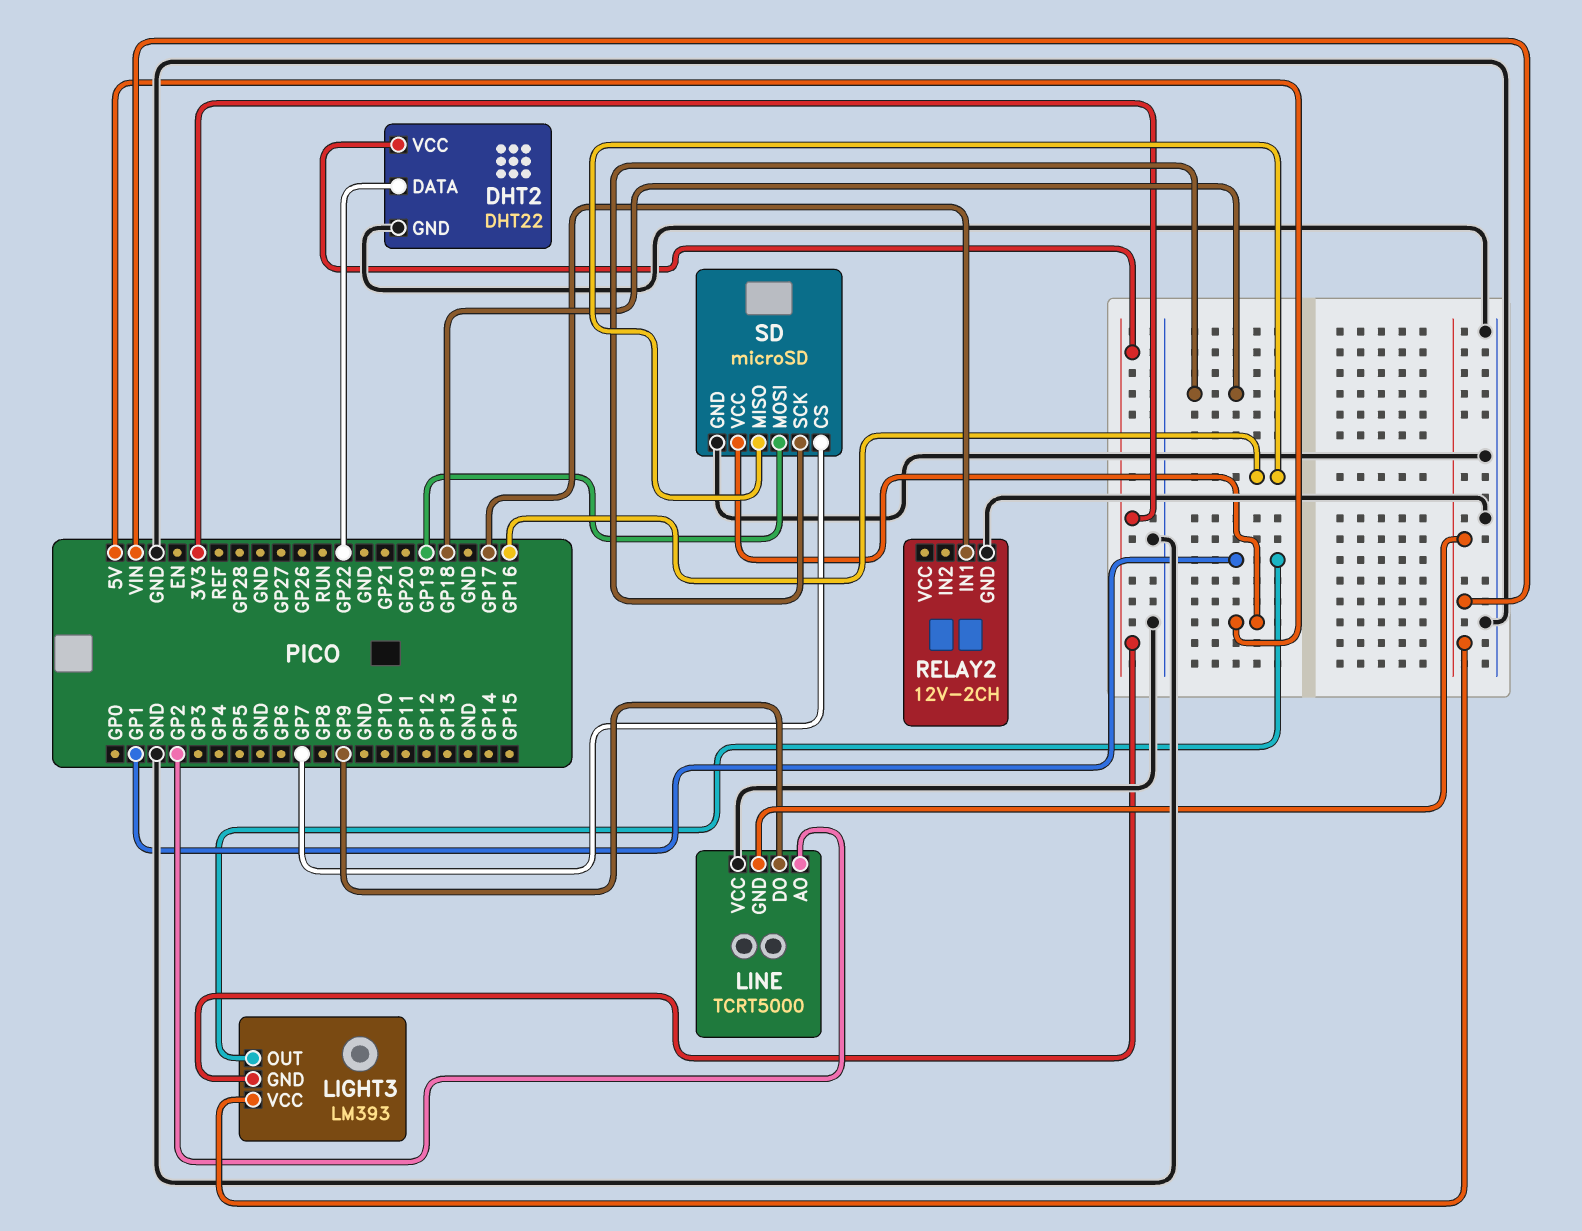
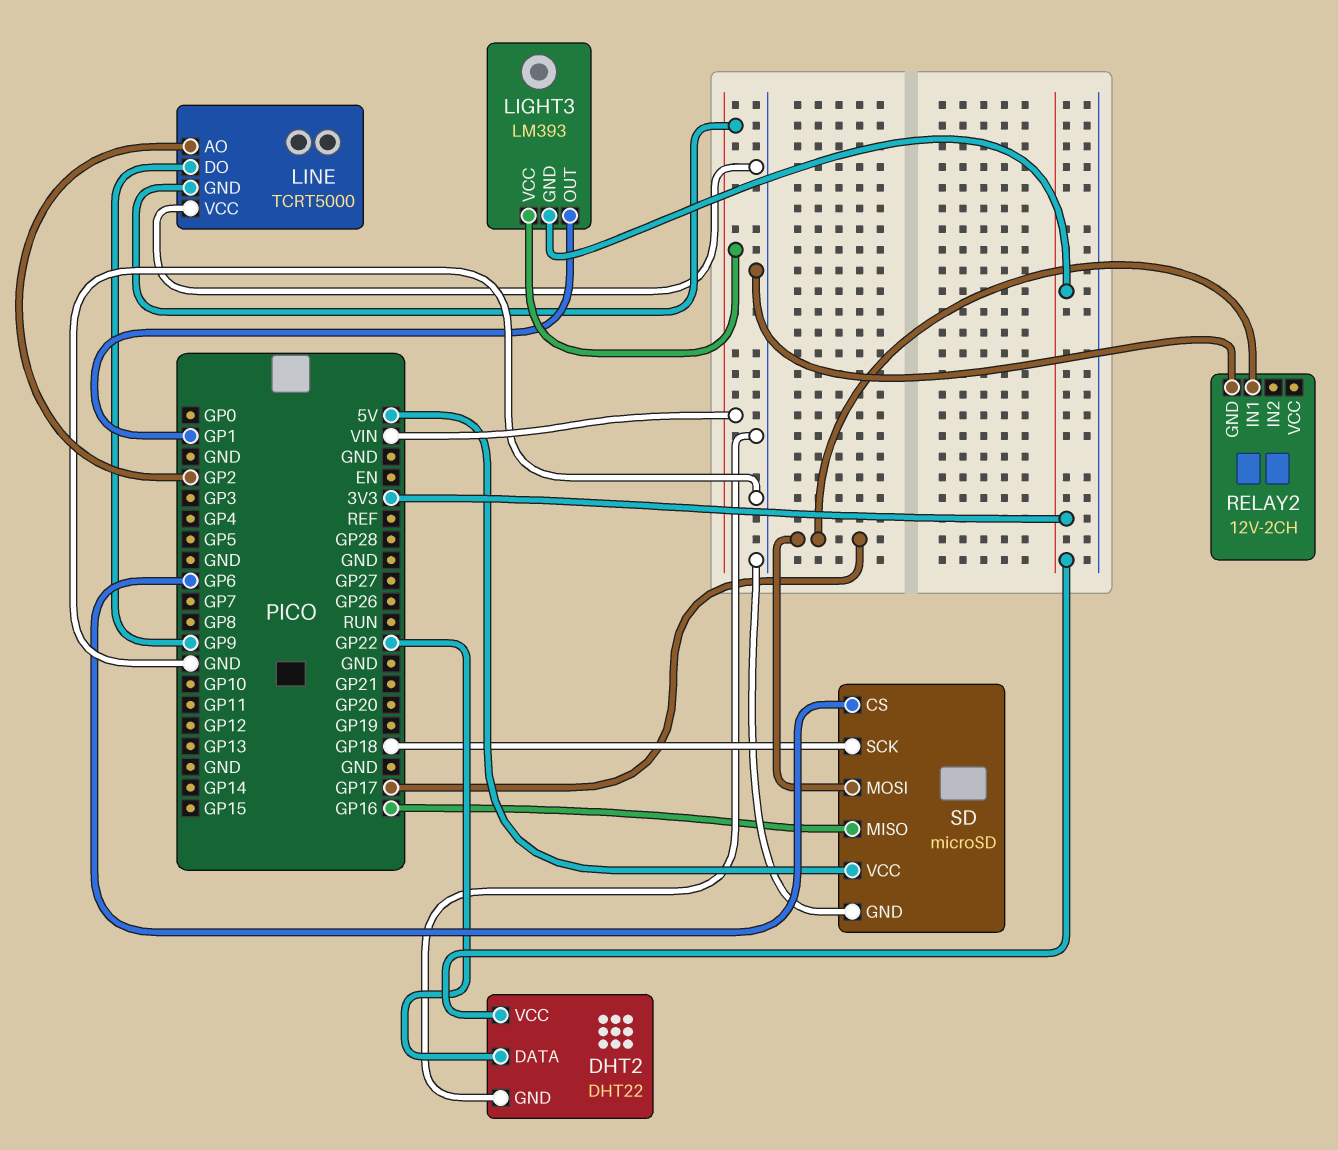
SD pin CS: GP7 -> GP6
SD pin MOSI: GP19 -> GP17

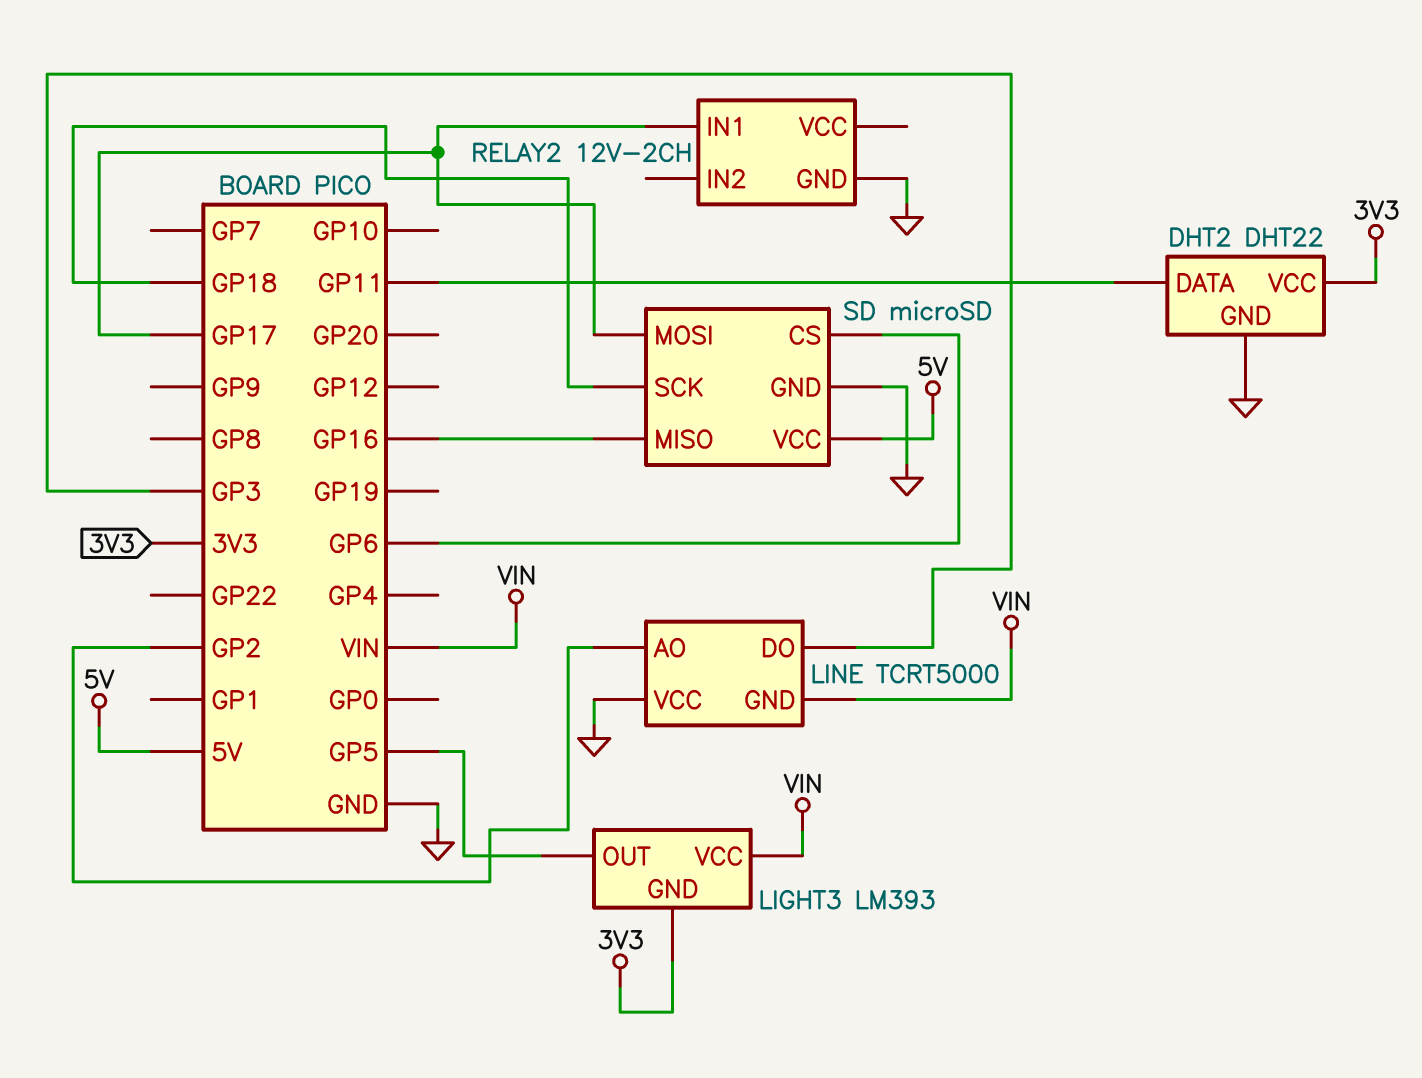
DHT2 pin DATA: GP22 -> GP11
LIGHT3 pin OUT: GP1 -> GP5
LINE pin DO: GP9 -> GP3

